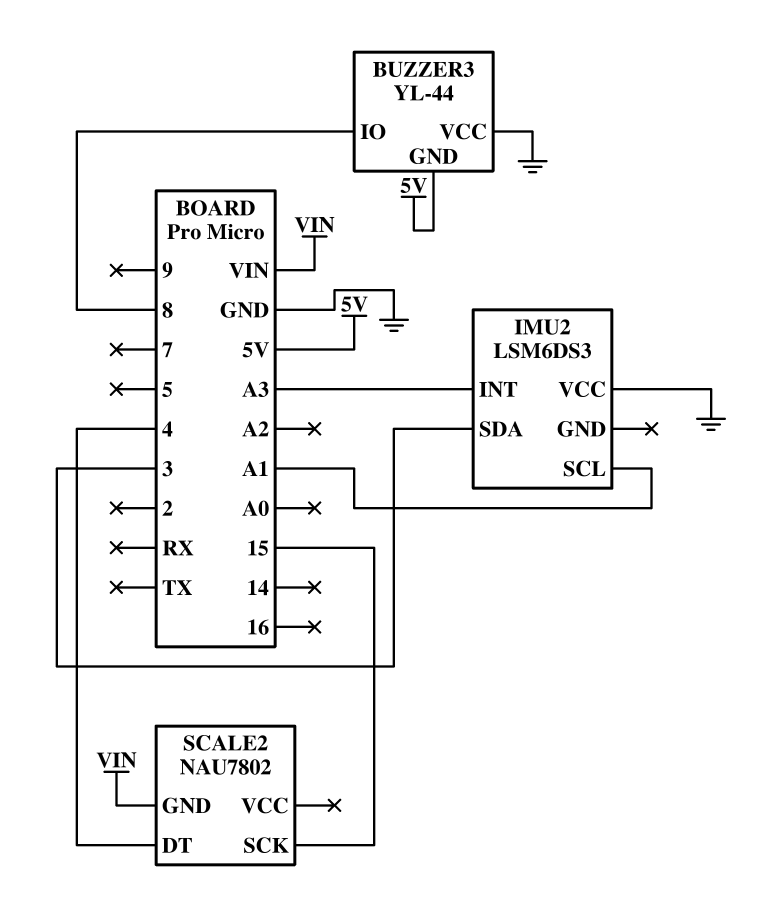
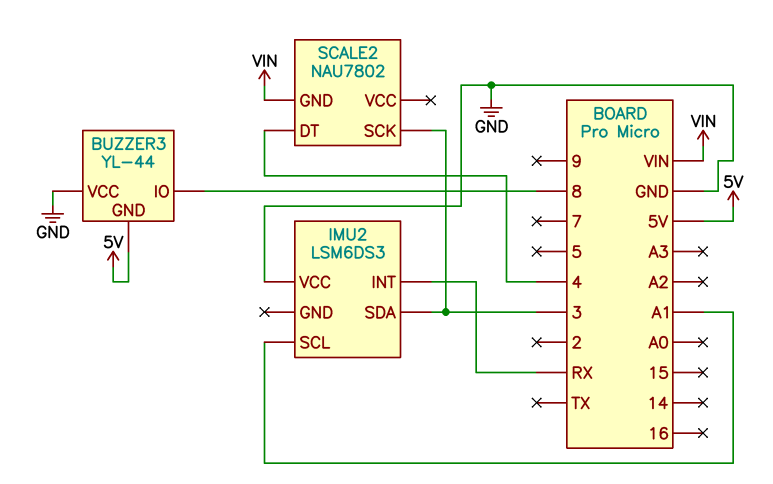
IMU2 pin INT: A3 -> RX
SCALE2 pin SCK: 15 -> 3

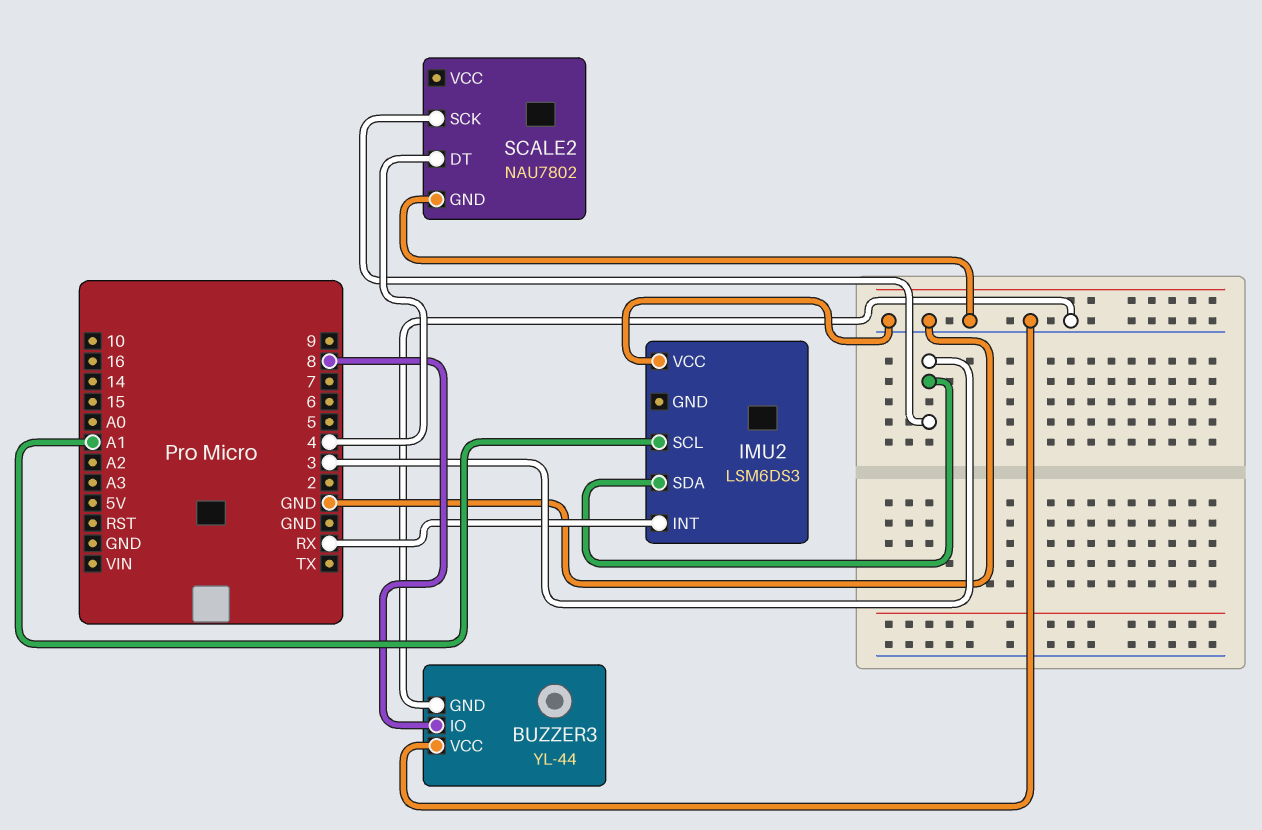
BUZZER3 pin GND: 5V -> GND
SCALE2 pin GND: VIN -> GND

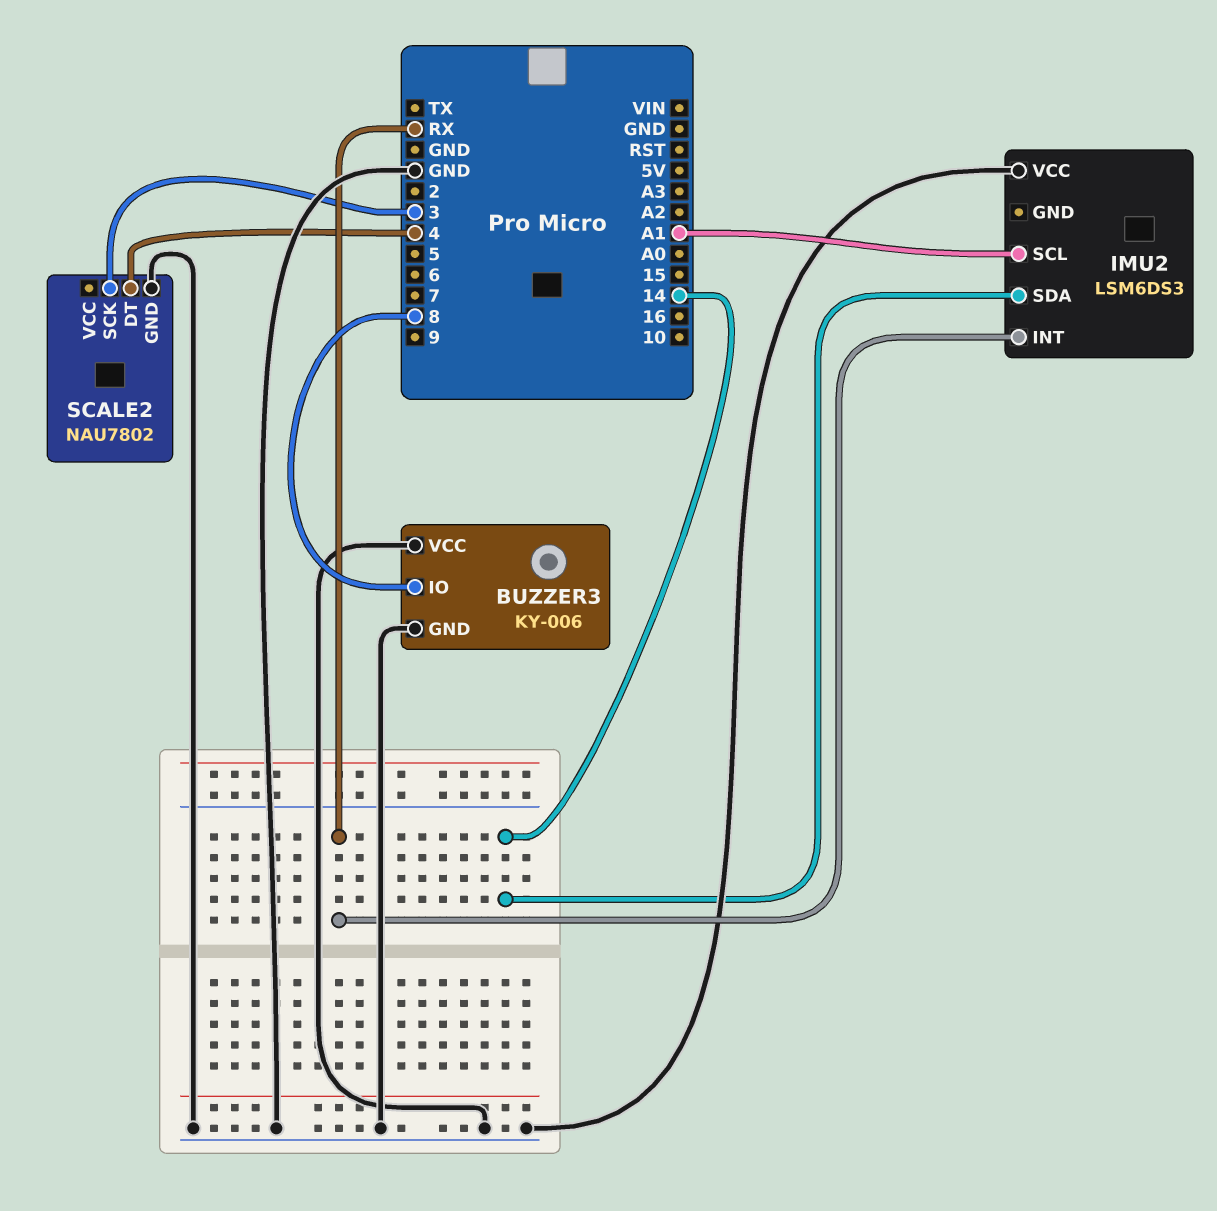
BUZZER3: YL-44 -> KY-006
IMU2 pin SDA: 3 -> 14

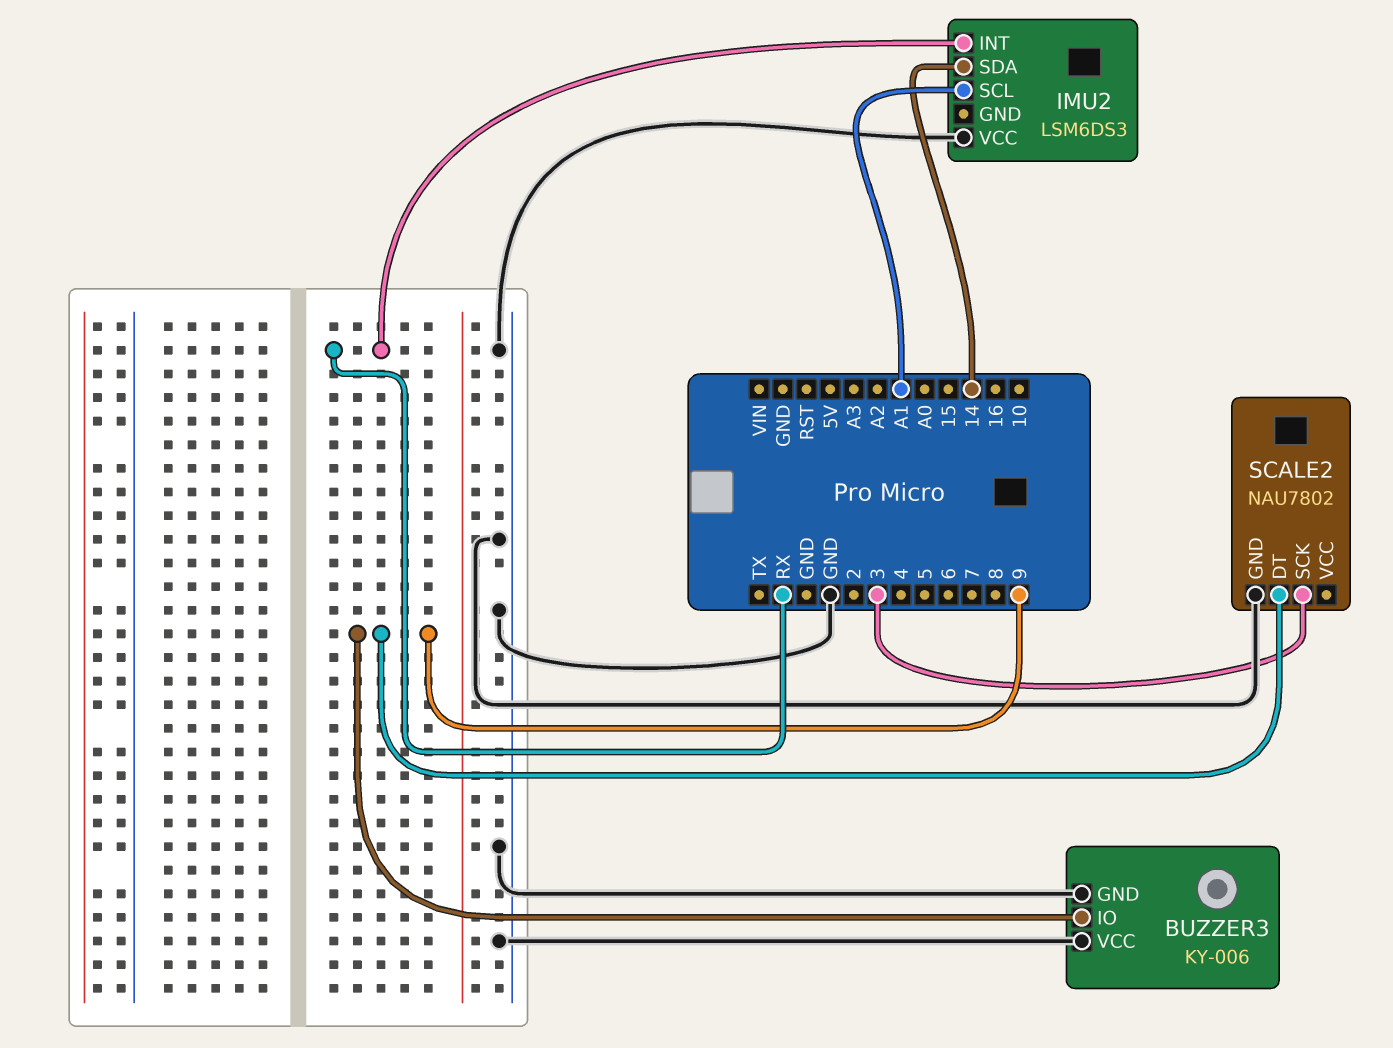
BUZZER3 pin IO: 8 -> 9
SCALE2 pin DT: 4 -> 9

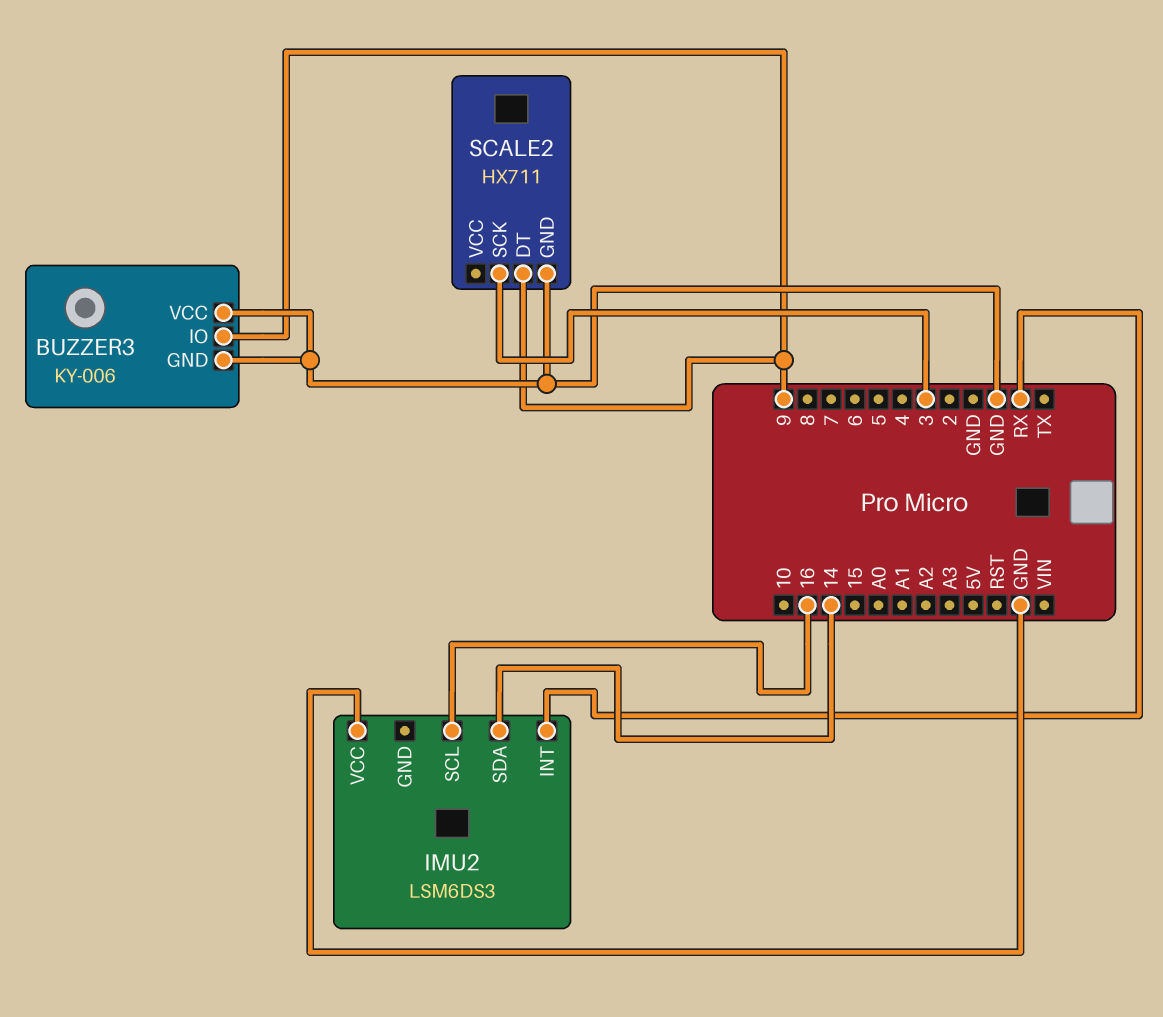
IMU2 pin SCL: A1 -> 16
SCALE2: NAU7802 -> HX711

